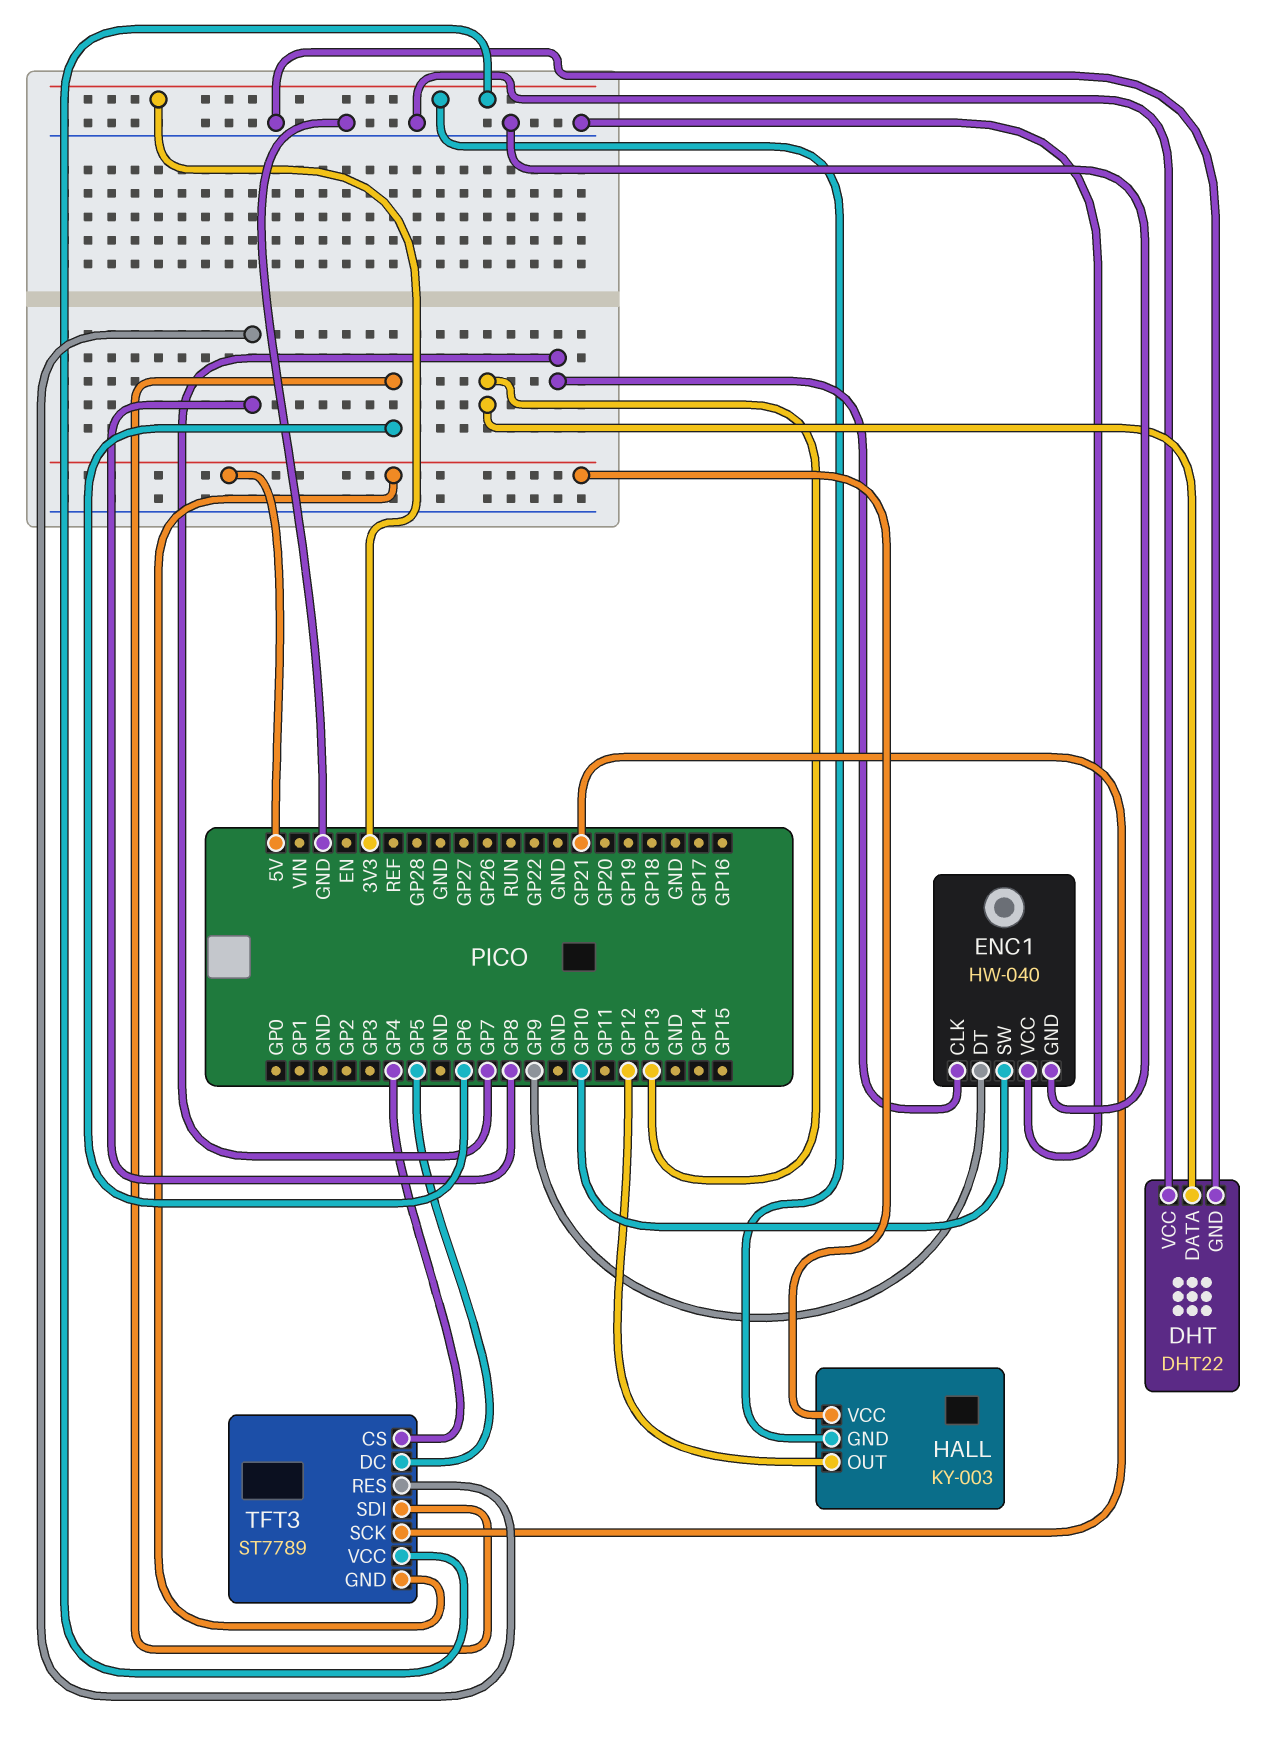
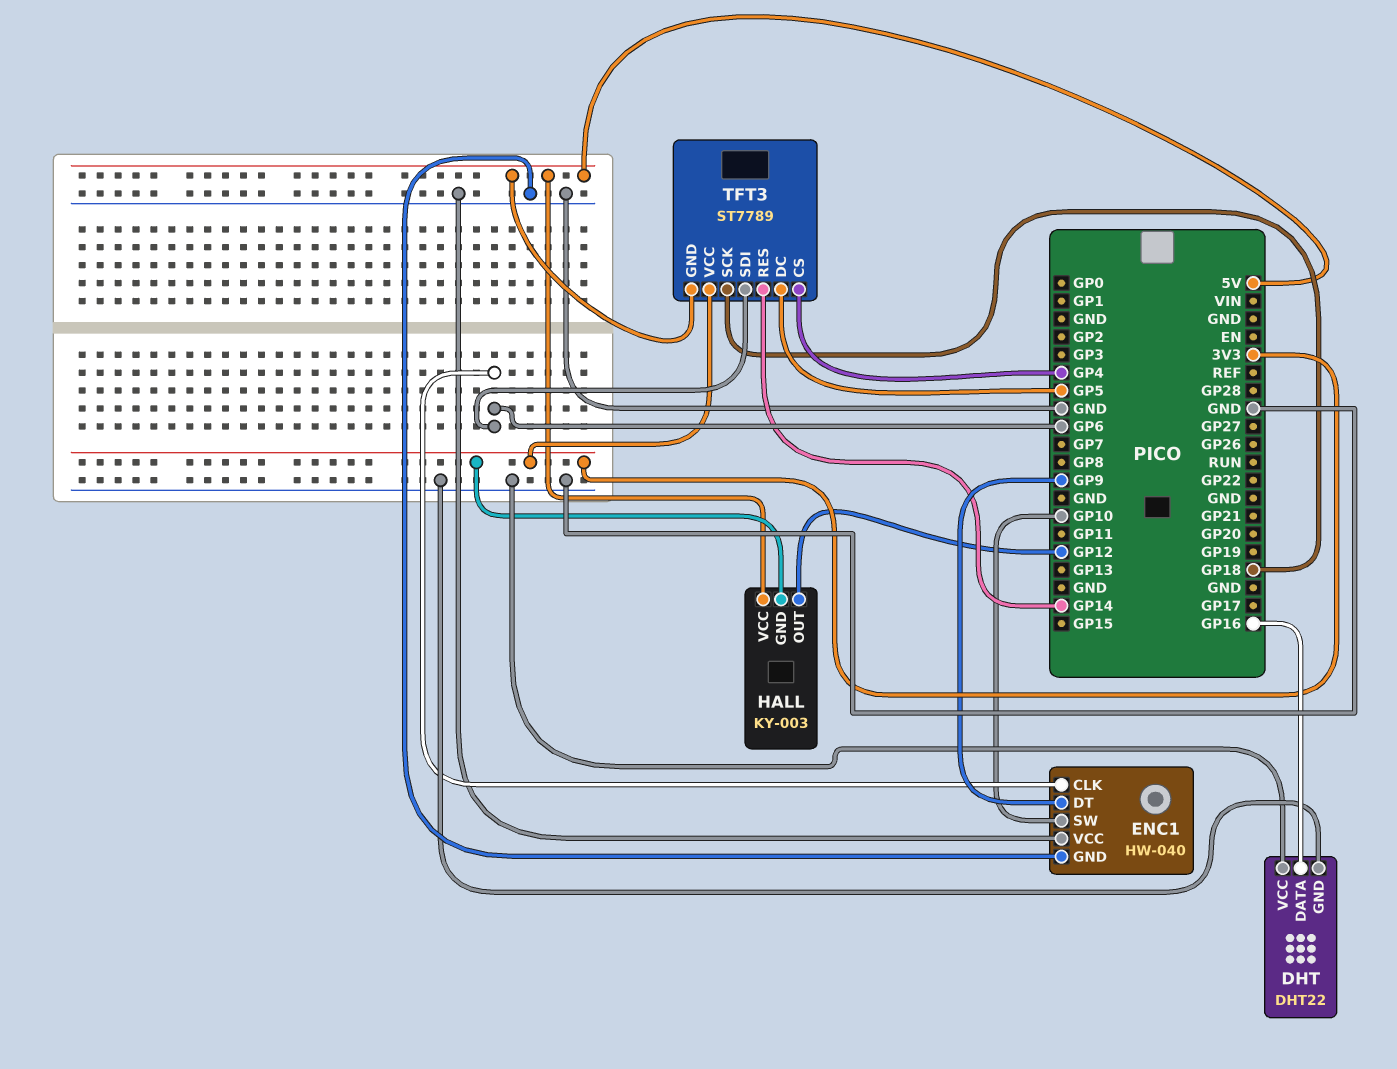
DHT pin DATA: GP13 -> GP16
ENC1 pin CLK: GP7 -> GP6
TFT3 pin RES: GP8 -> GP14
TFT3 pin SCK: GP21 -> GP18

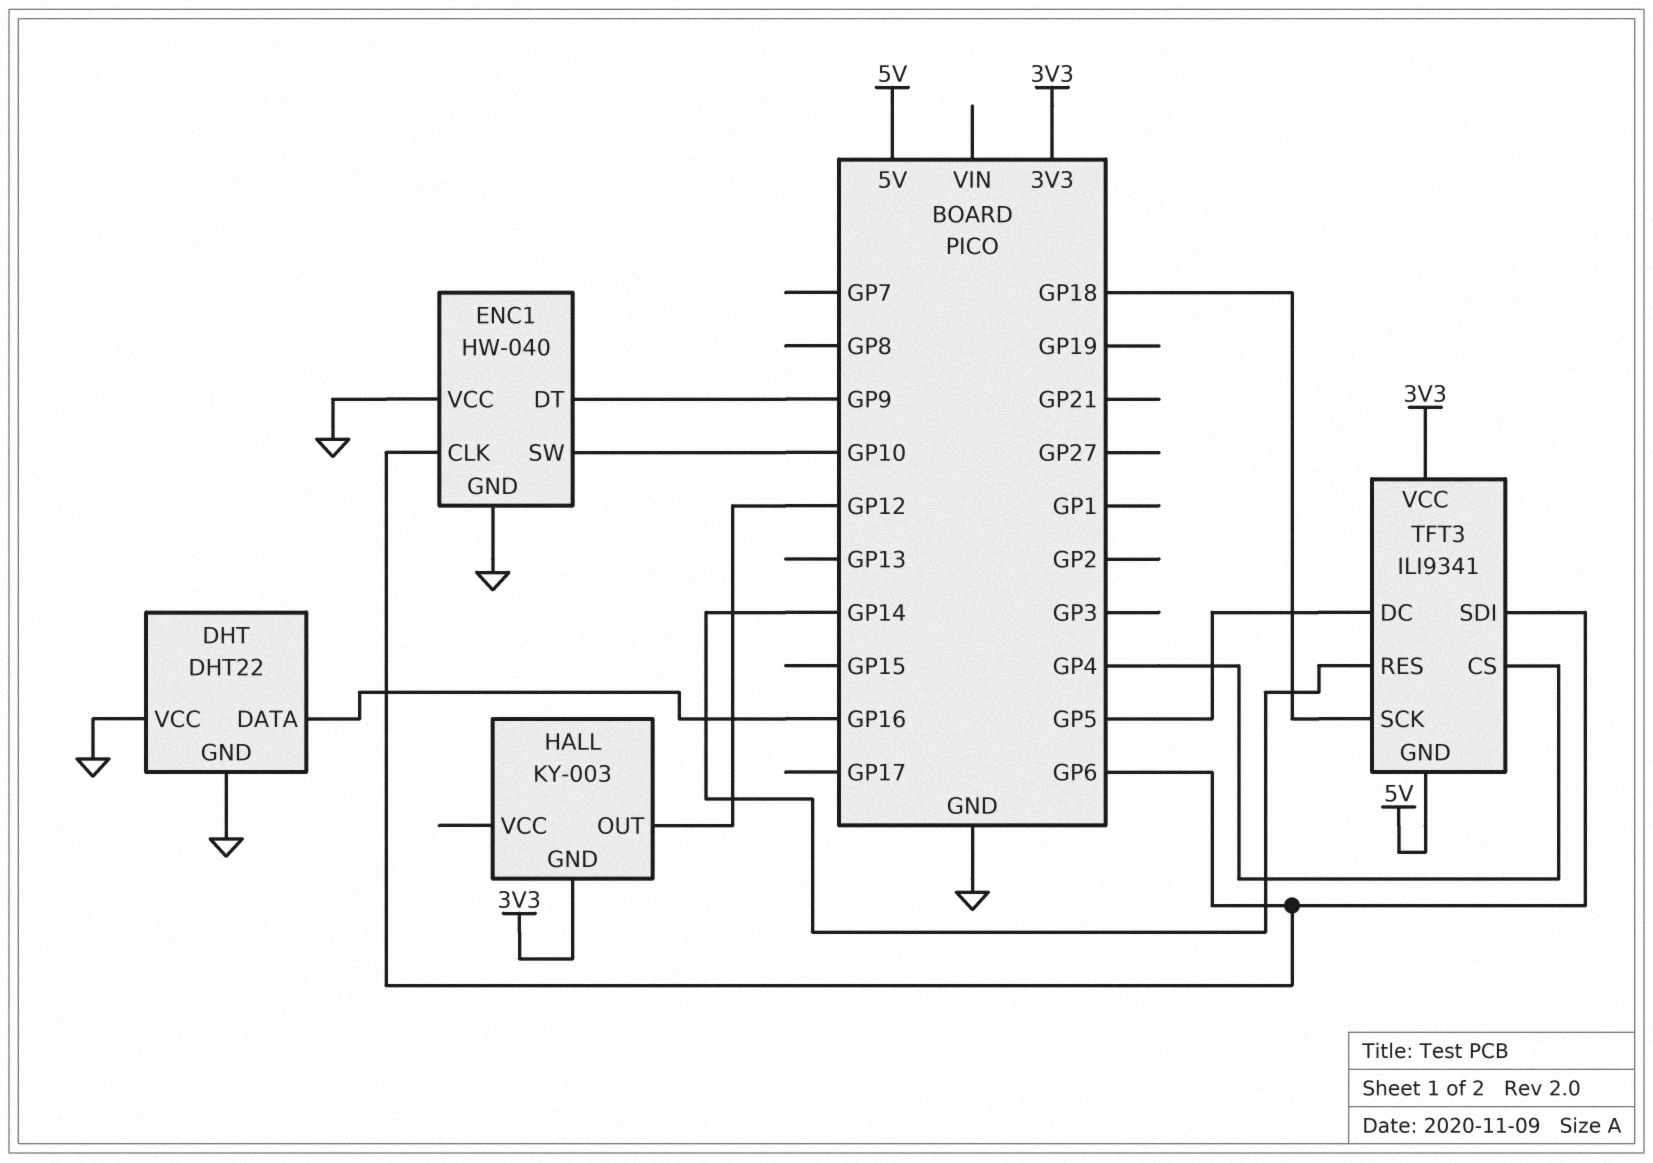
HALL pin VCC: 5V -> none
TFT3: ST7789 -> ILI9341

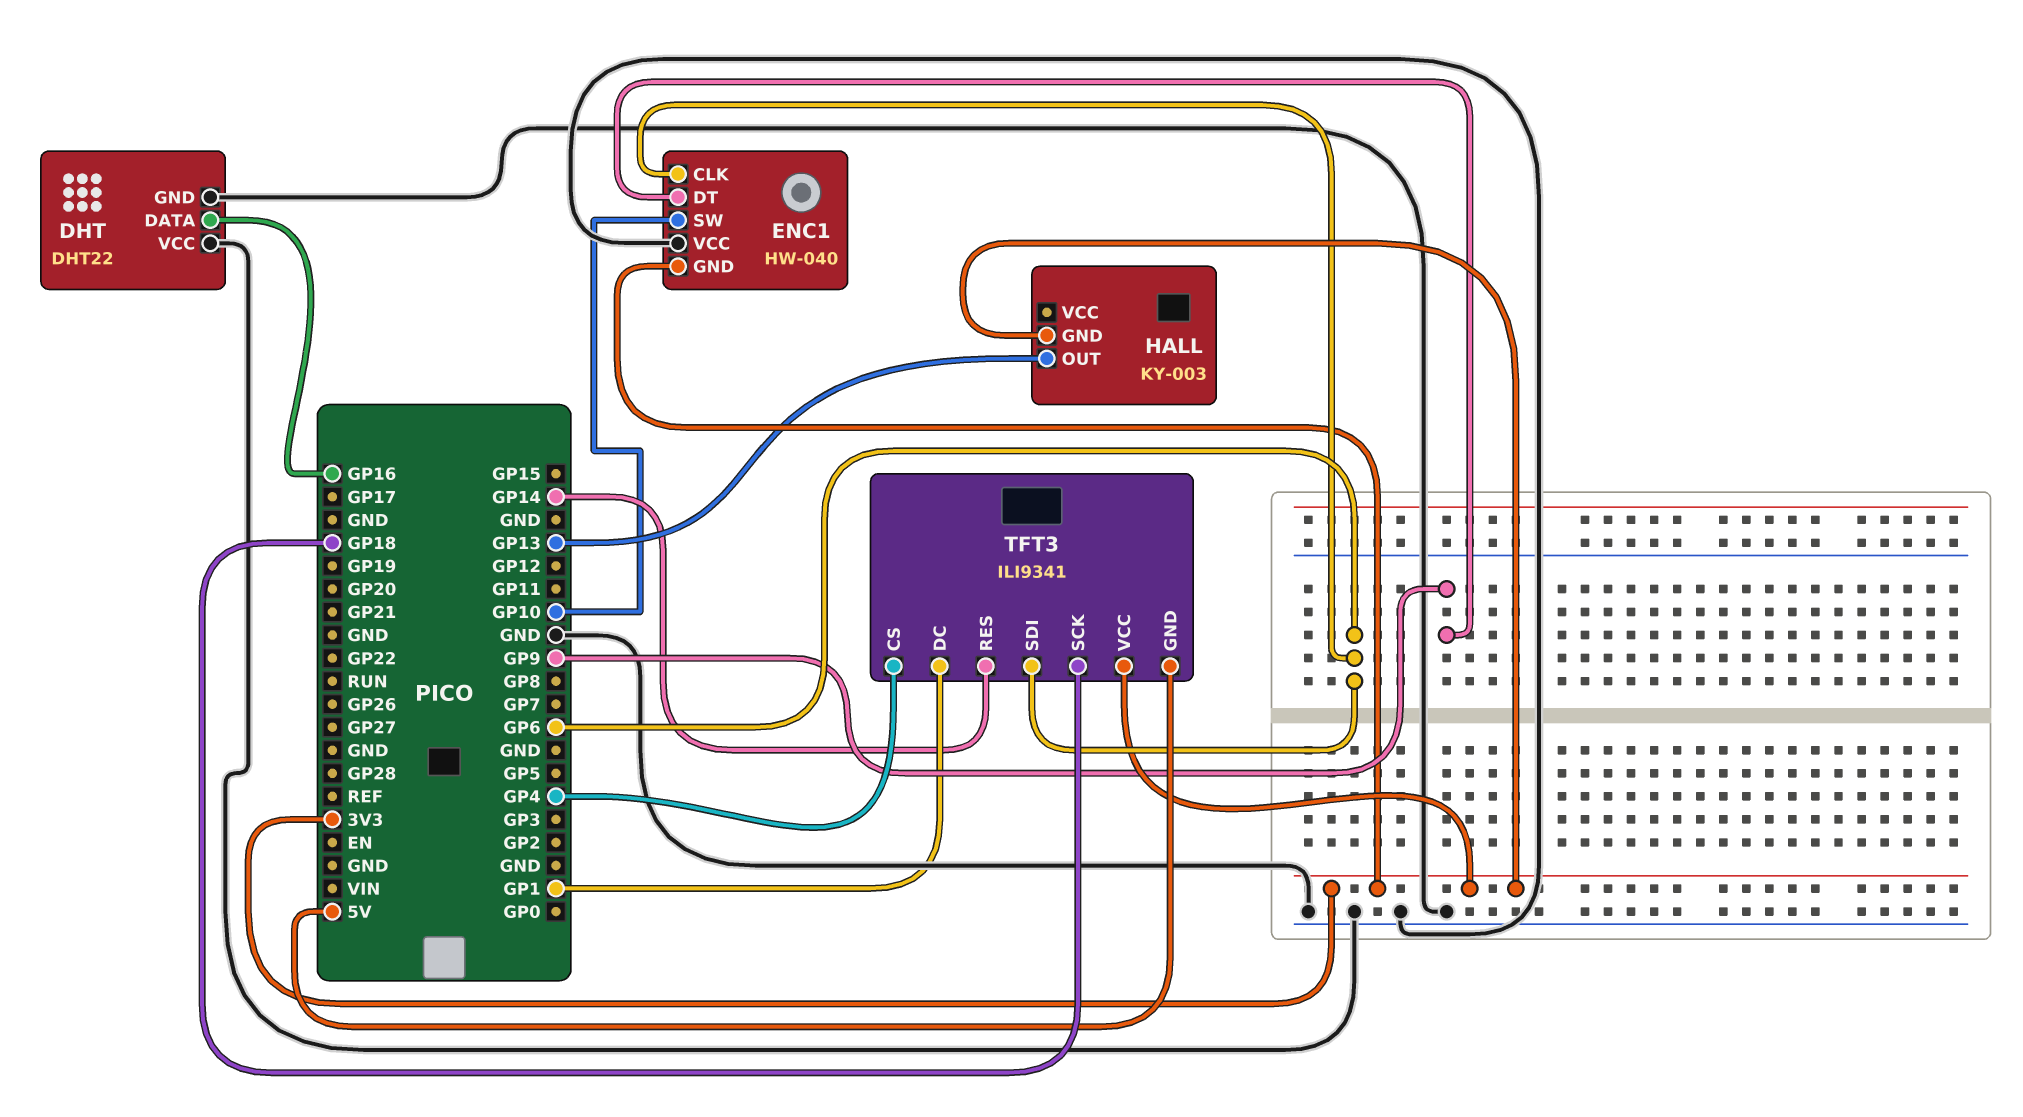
ENC1 pin GND: GND -> 3V3
HALL pin OUT: GP12 -> GP13
TFT3 pin DC: GP5 -> GP1

